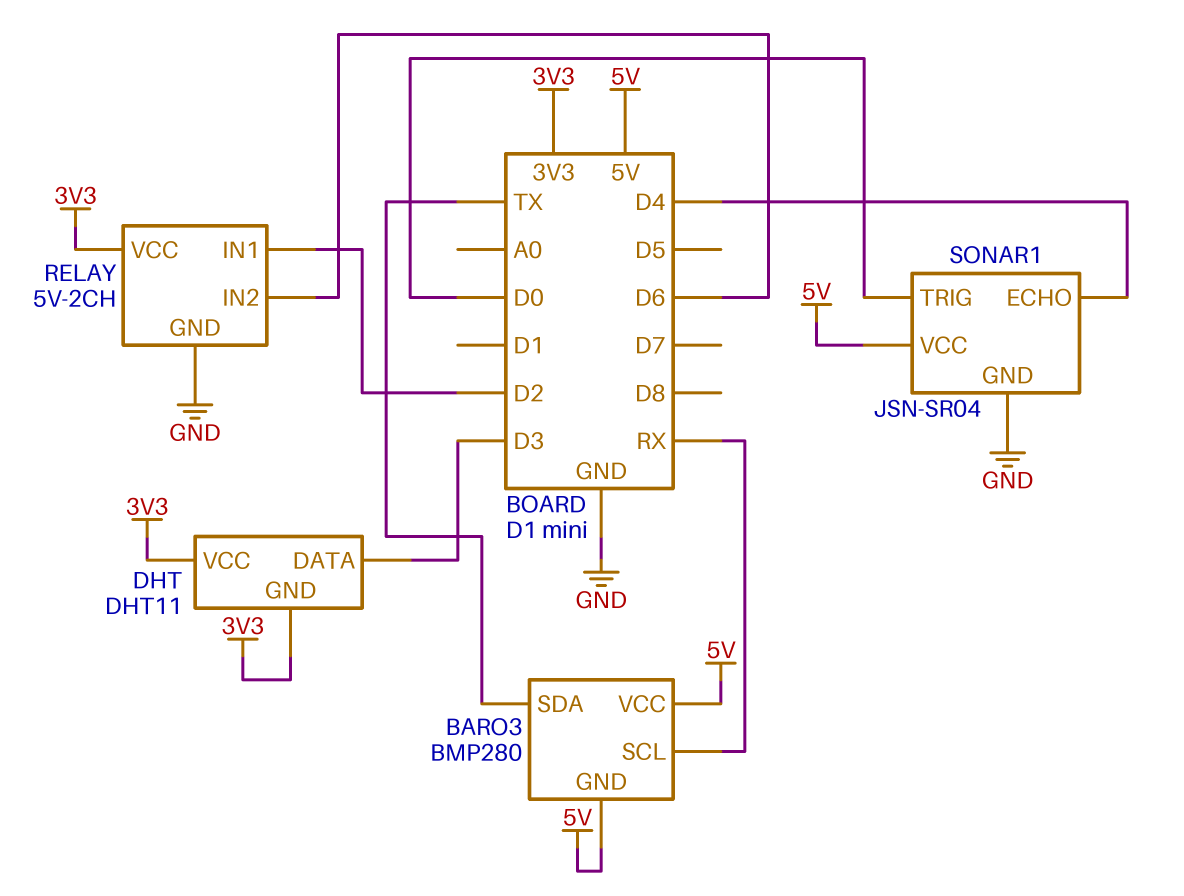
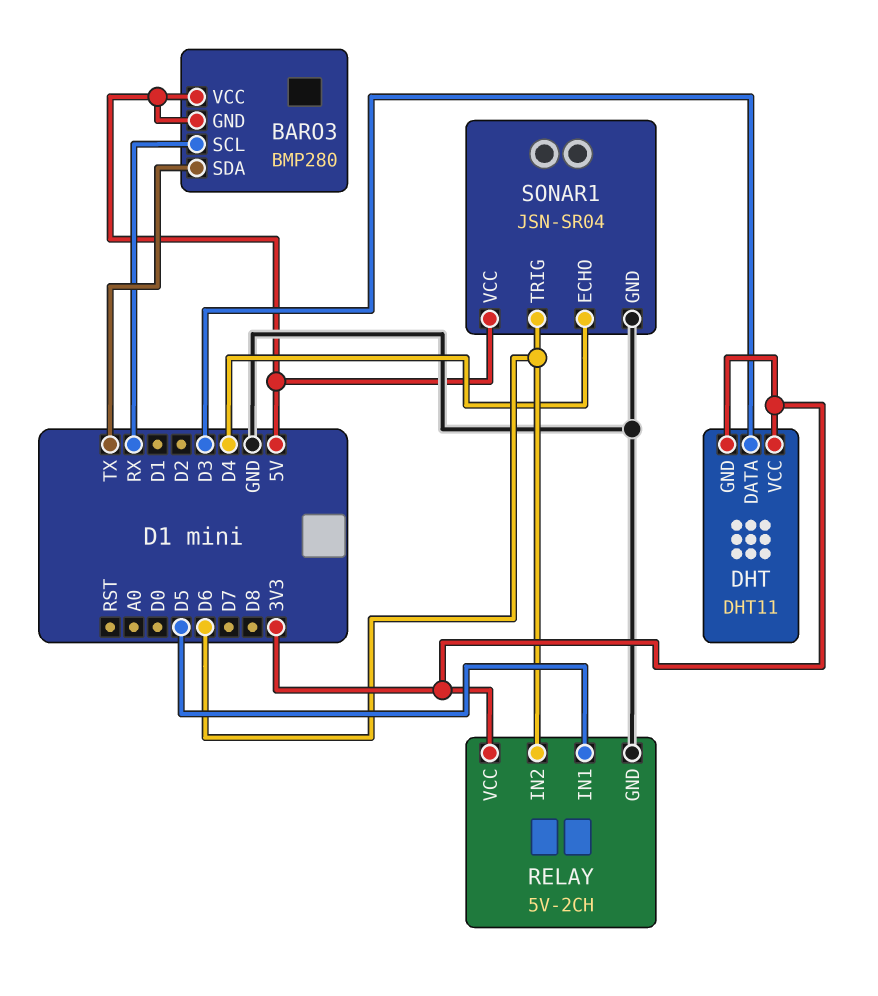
RELAY pin IN1: D2 -> D5
SONAR1 pin TRIG: D0 -> D6

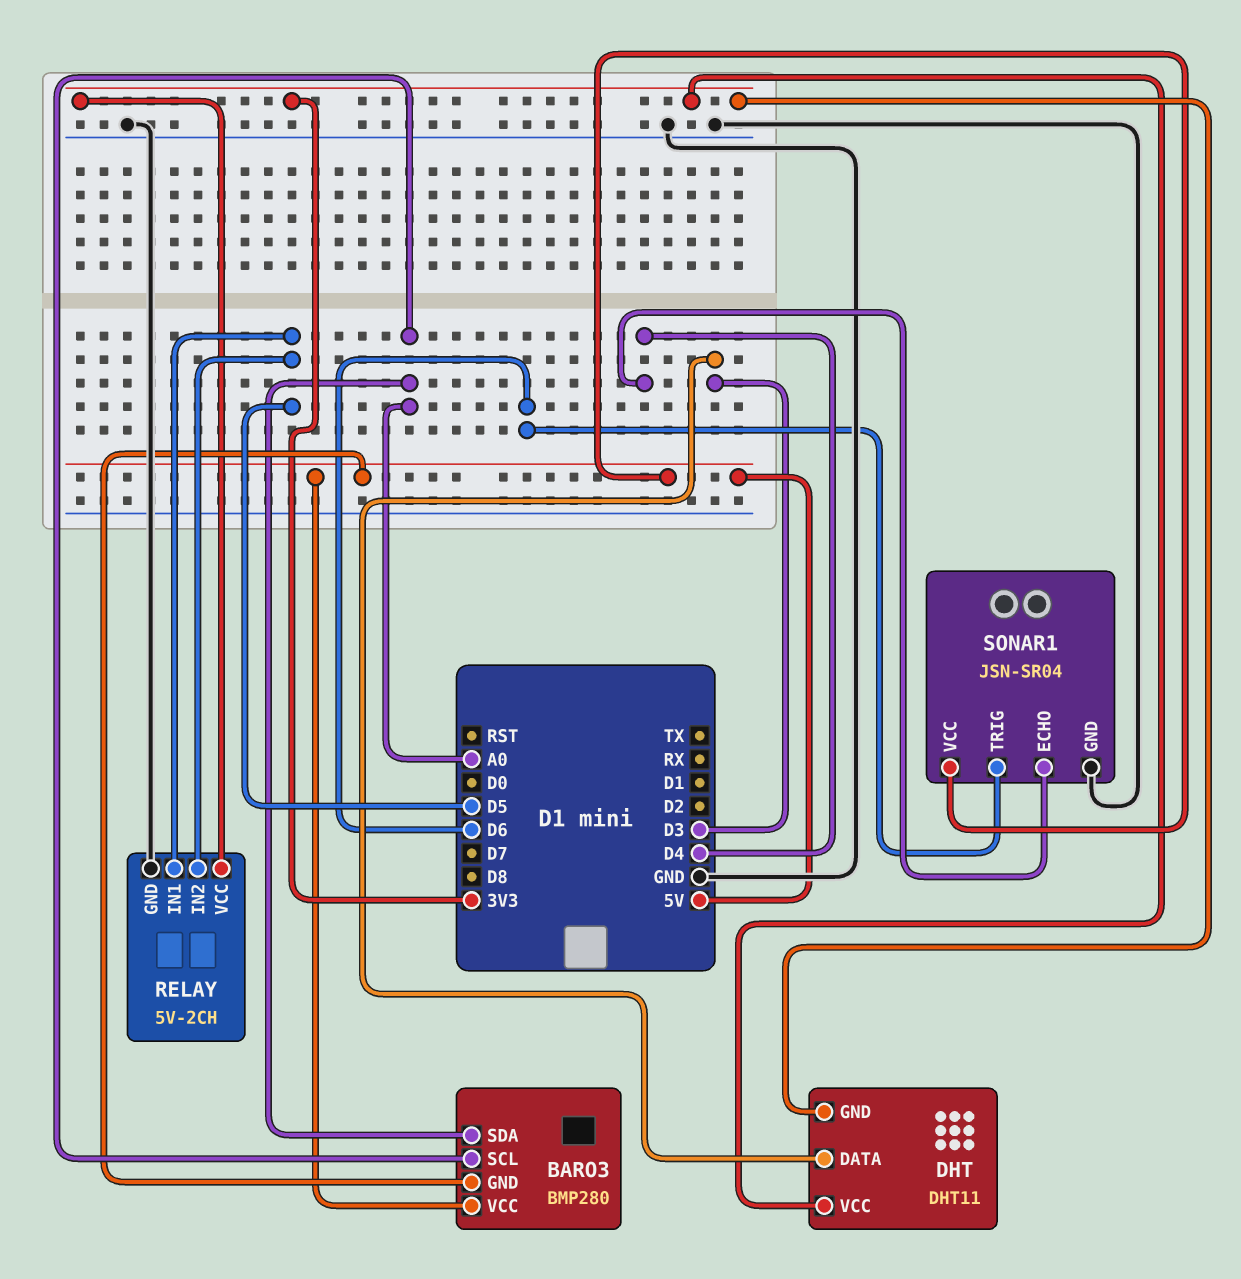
BARO3 pin SCL: RX -> A0
BARO3 pin SDA: TX -> A0
RELAY pin IN2: D6 -> D5

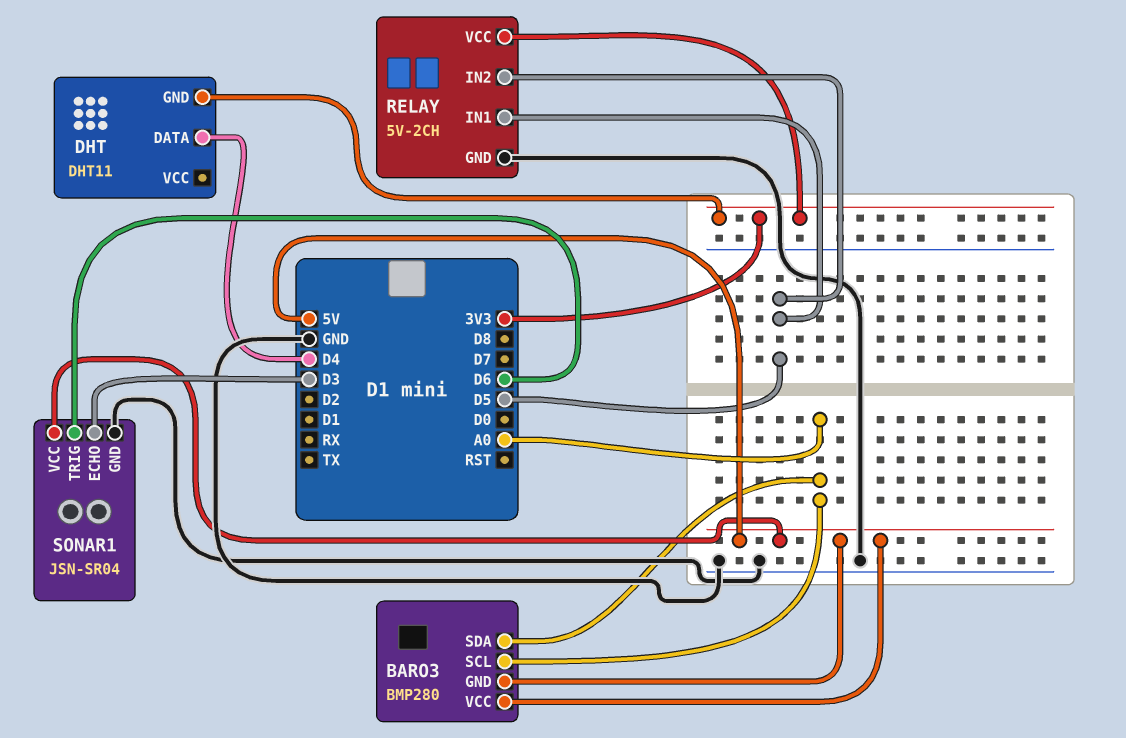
DHT pin DATA: D3 -> D4
DHT pin VCC: 3V3 -> none
SONAR1 pin ECHO: D4 -> D3

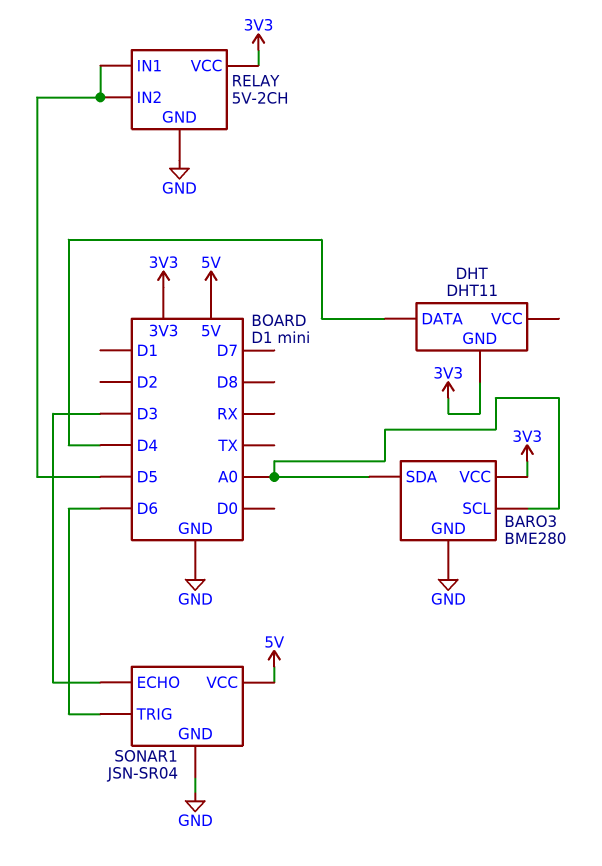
BARO3: BMP280 -> BME280
BARO3 pin GND: 5V -> GND
BARO3 pin VCC: 5V -> 3V3

